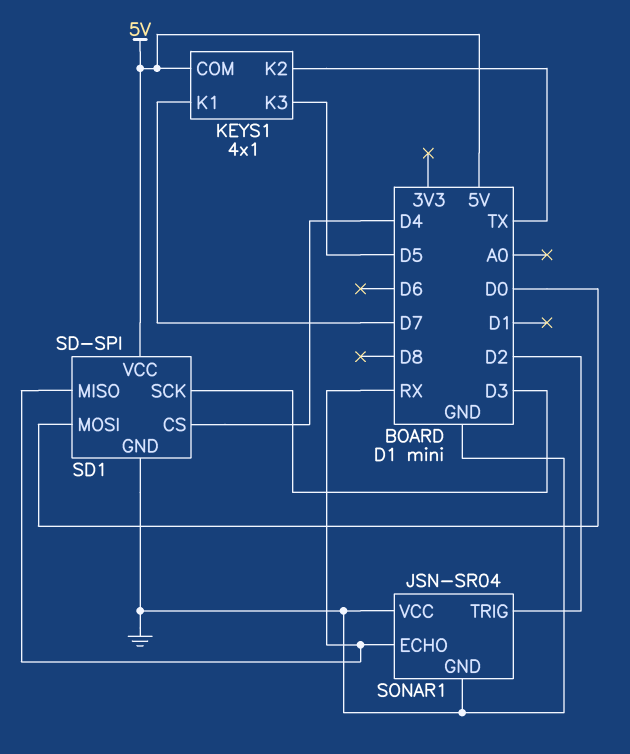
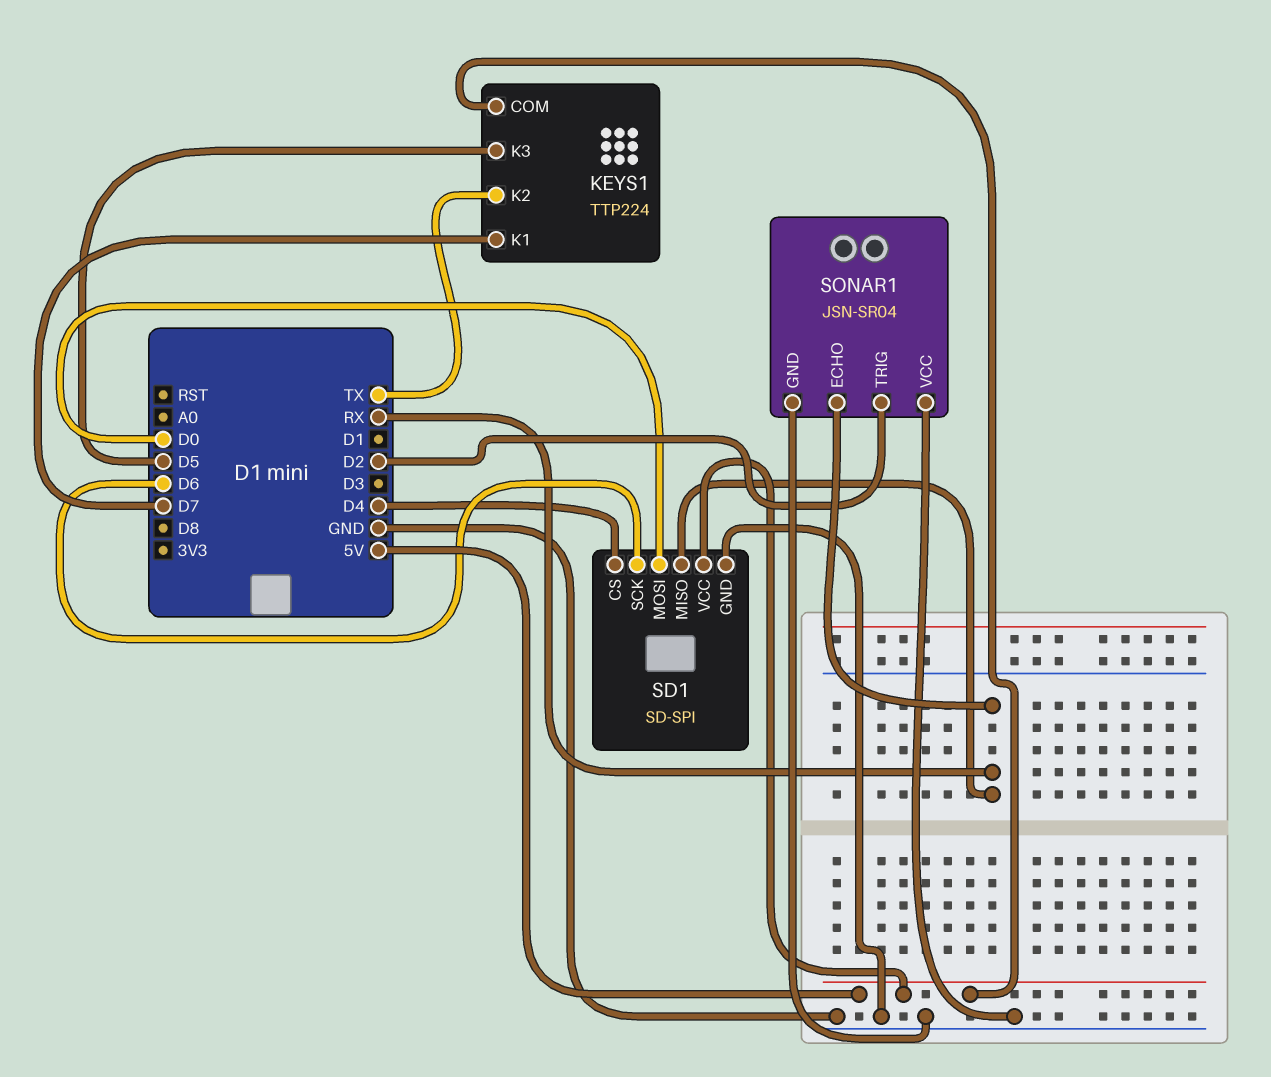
KEYS1: 4x1 -> TTP224
SD1 pin SCK: D3 -> D6

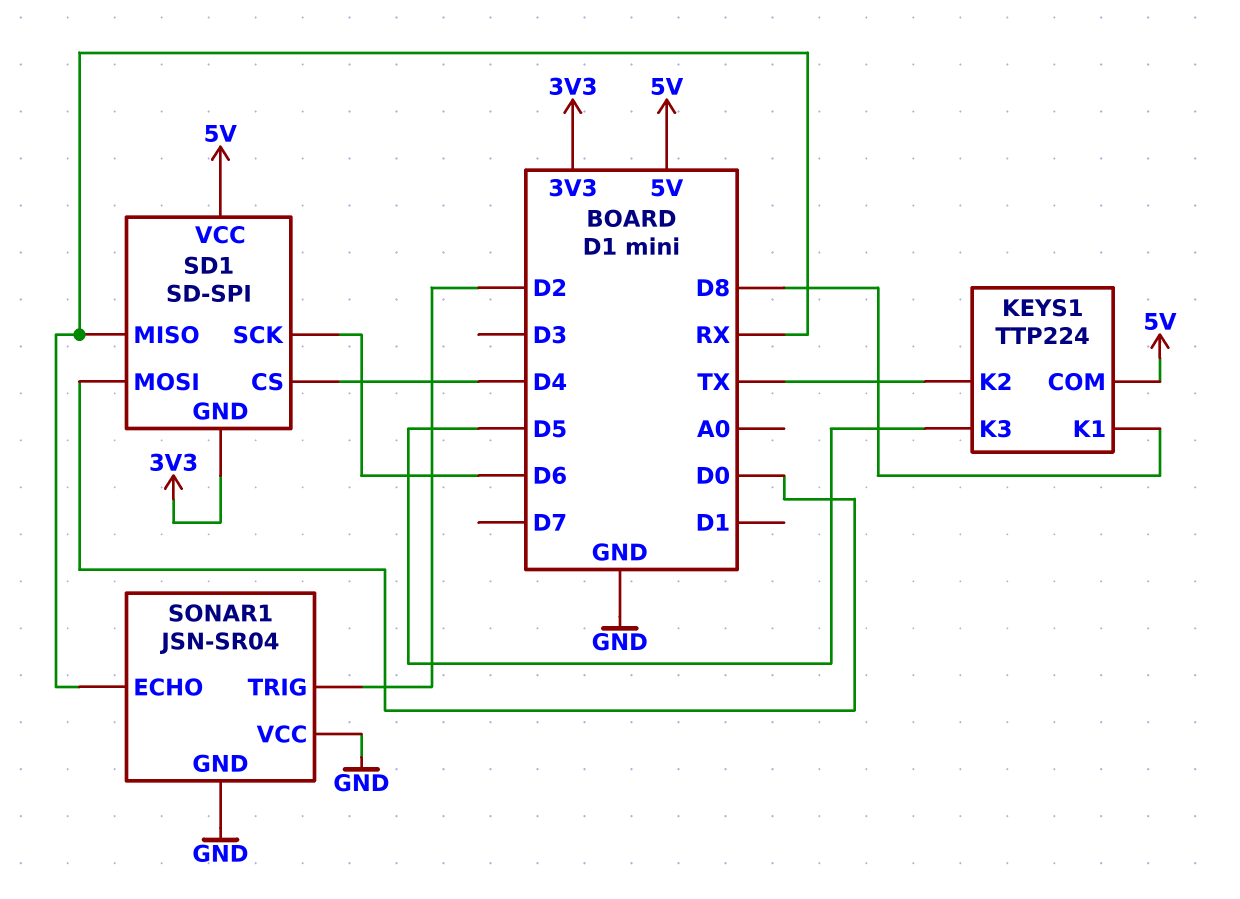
KEYS1 pin K1: D7 -> D8
SD1 pin GND: GND -> 3V3

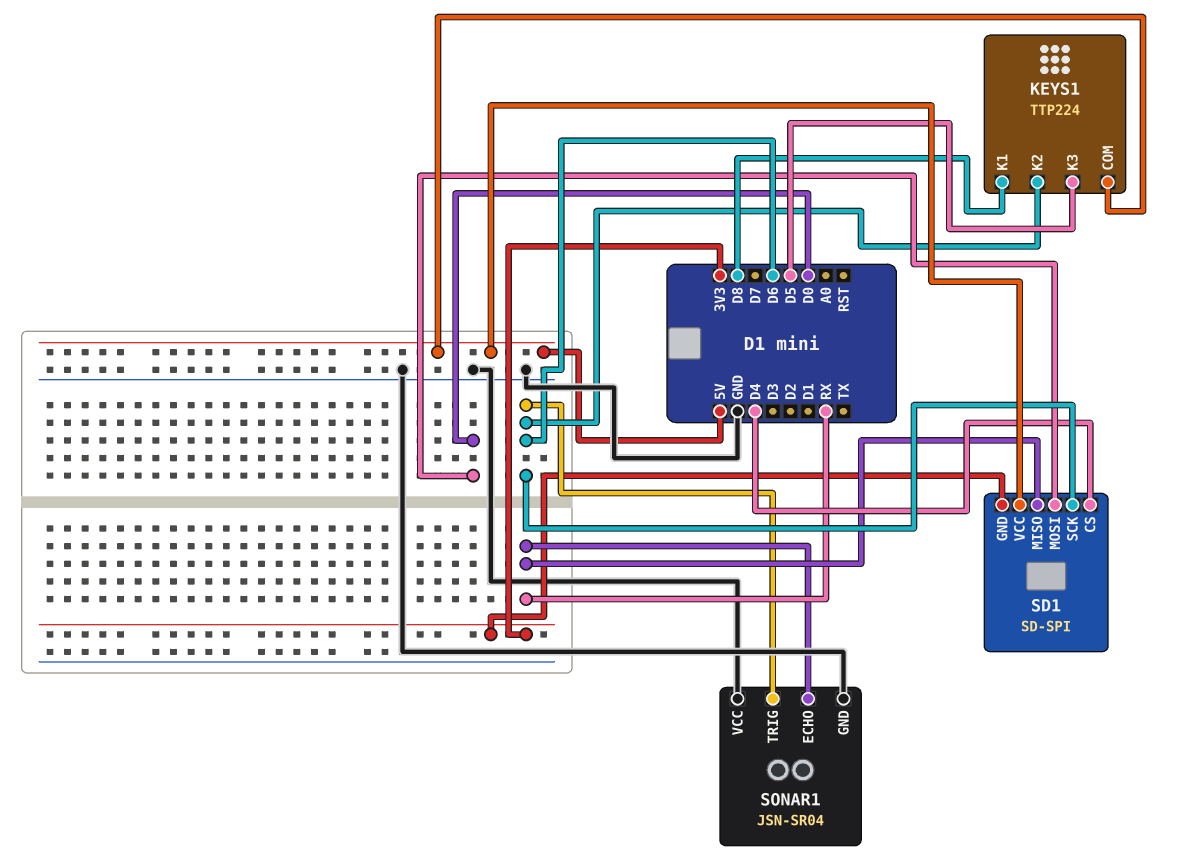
KEYS1 pin K2: TX -> D6
SONAR1 pin TRIG: D2 -> D6

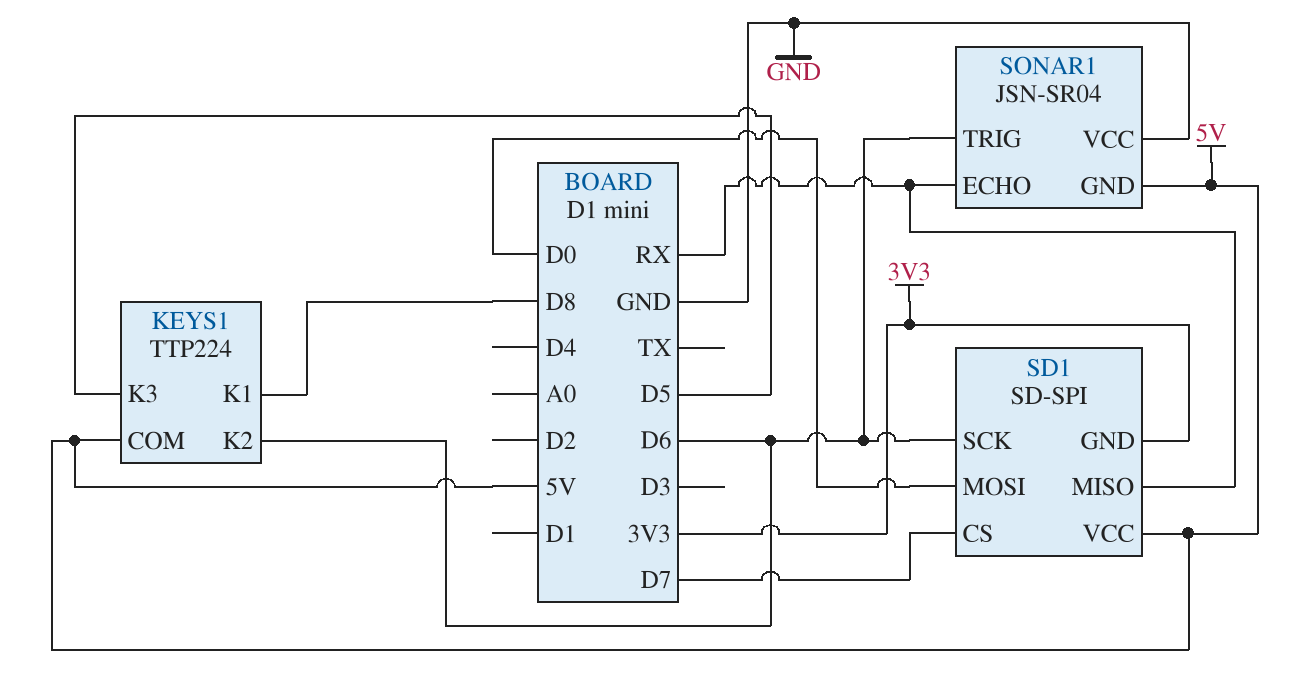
SD1 pin CS: D4 -> D7
SONAR1 pin GND: GND -> 5V

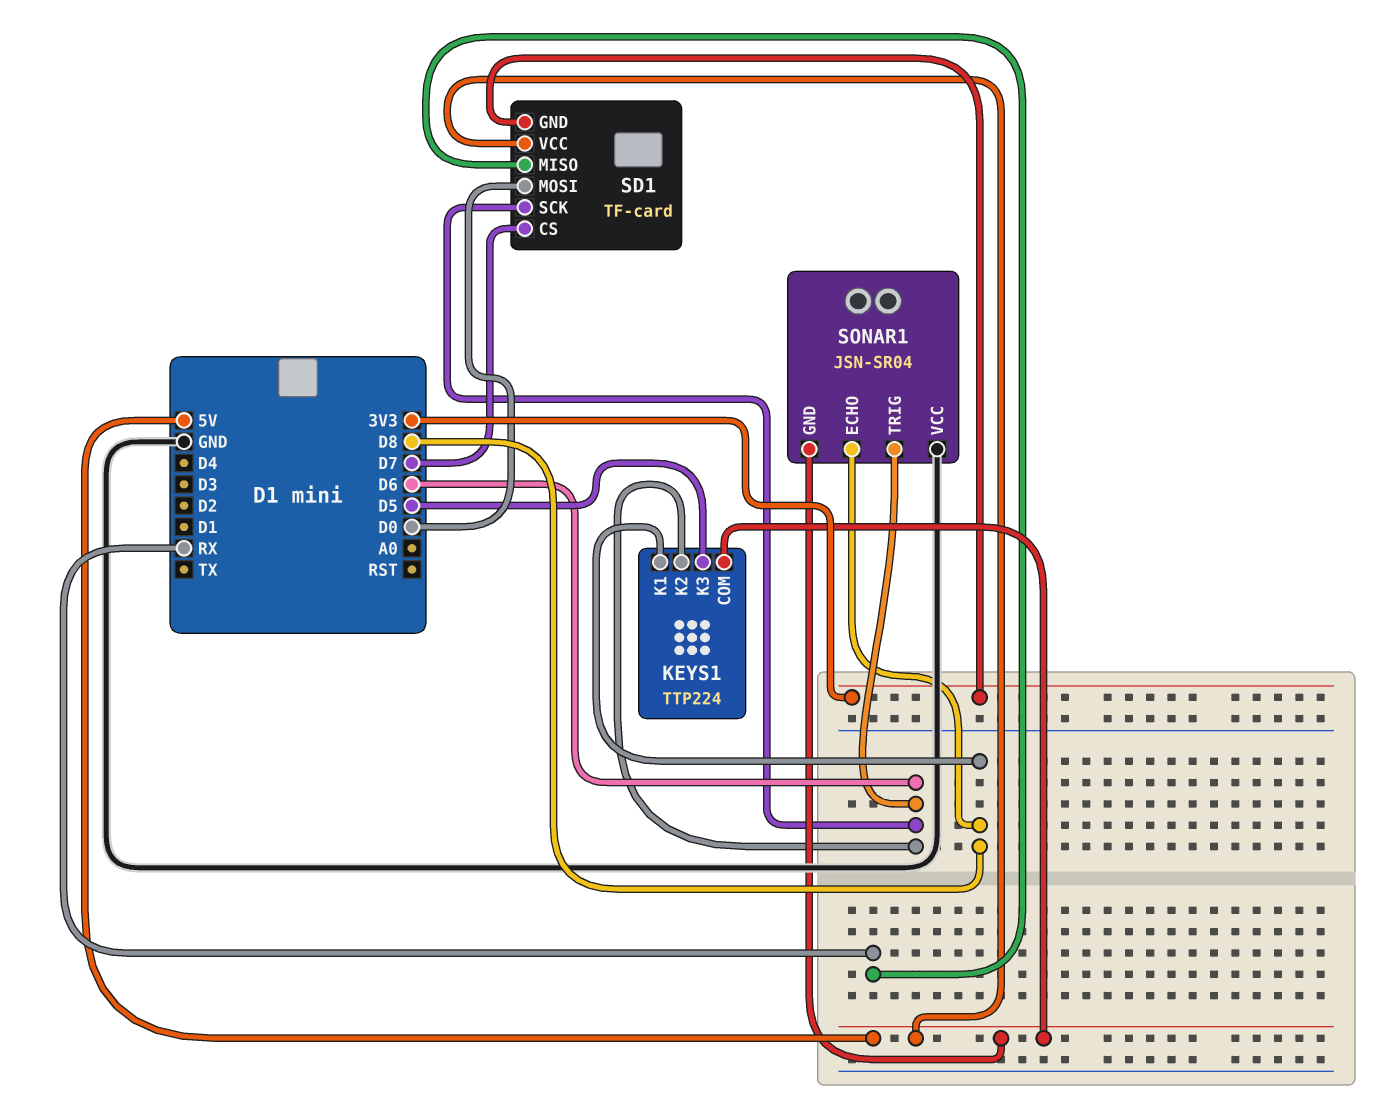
SD1: SD-SPI -> TF-card
SONAR1 pin ECHO: RX -> D8

